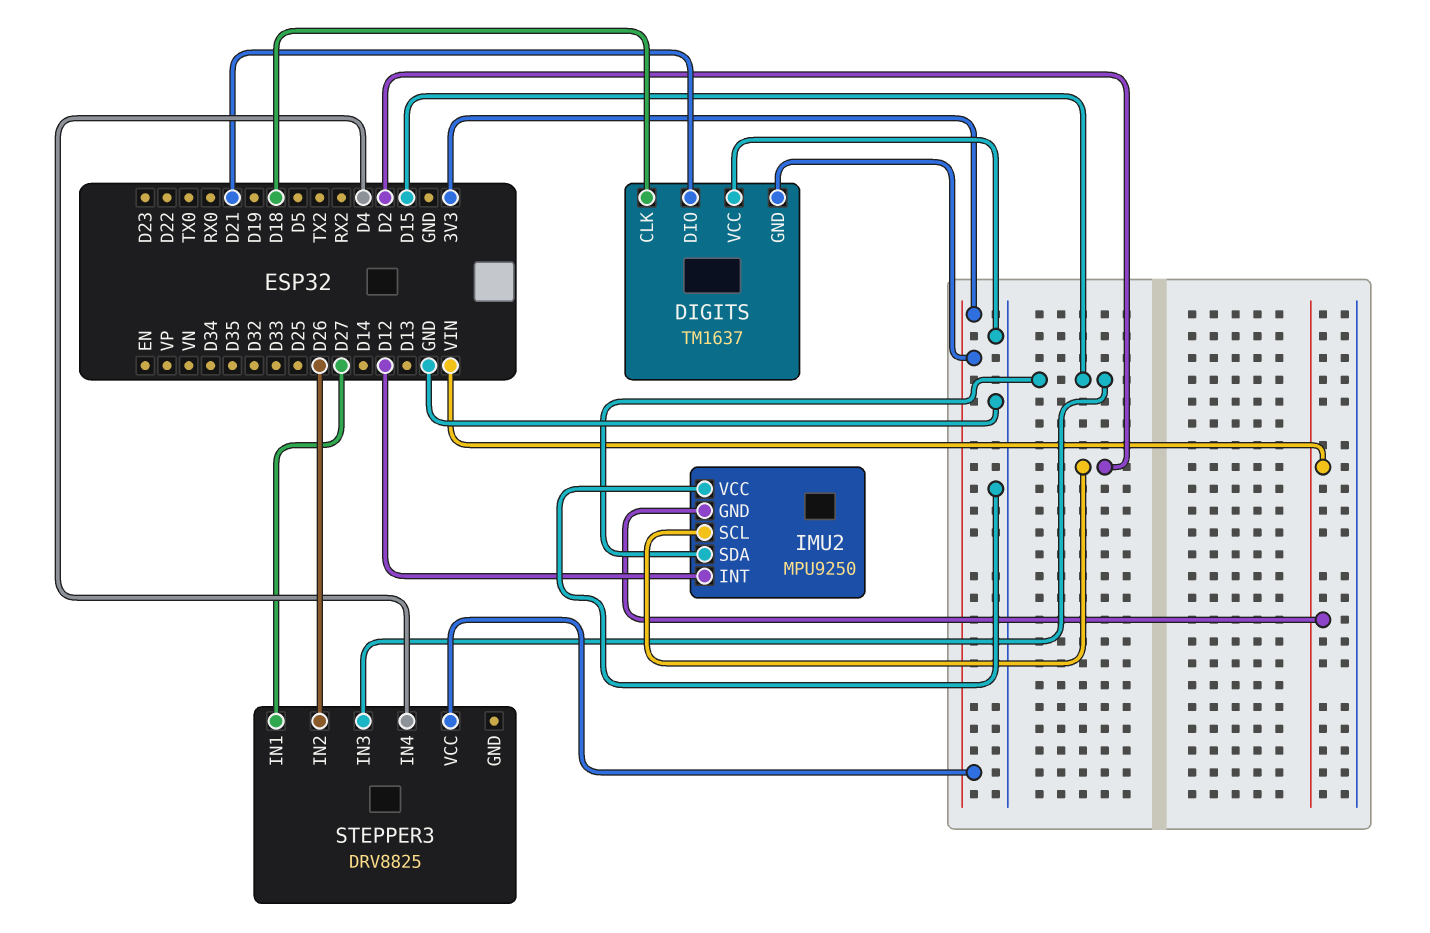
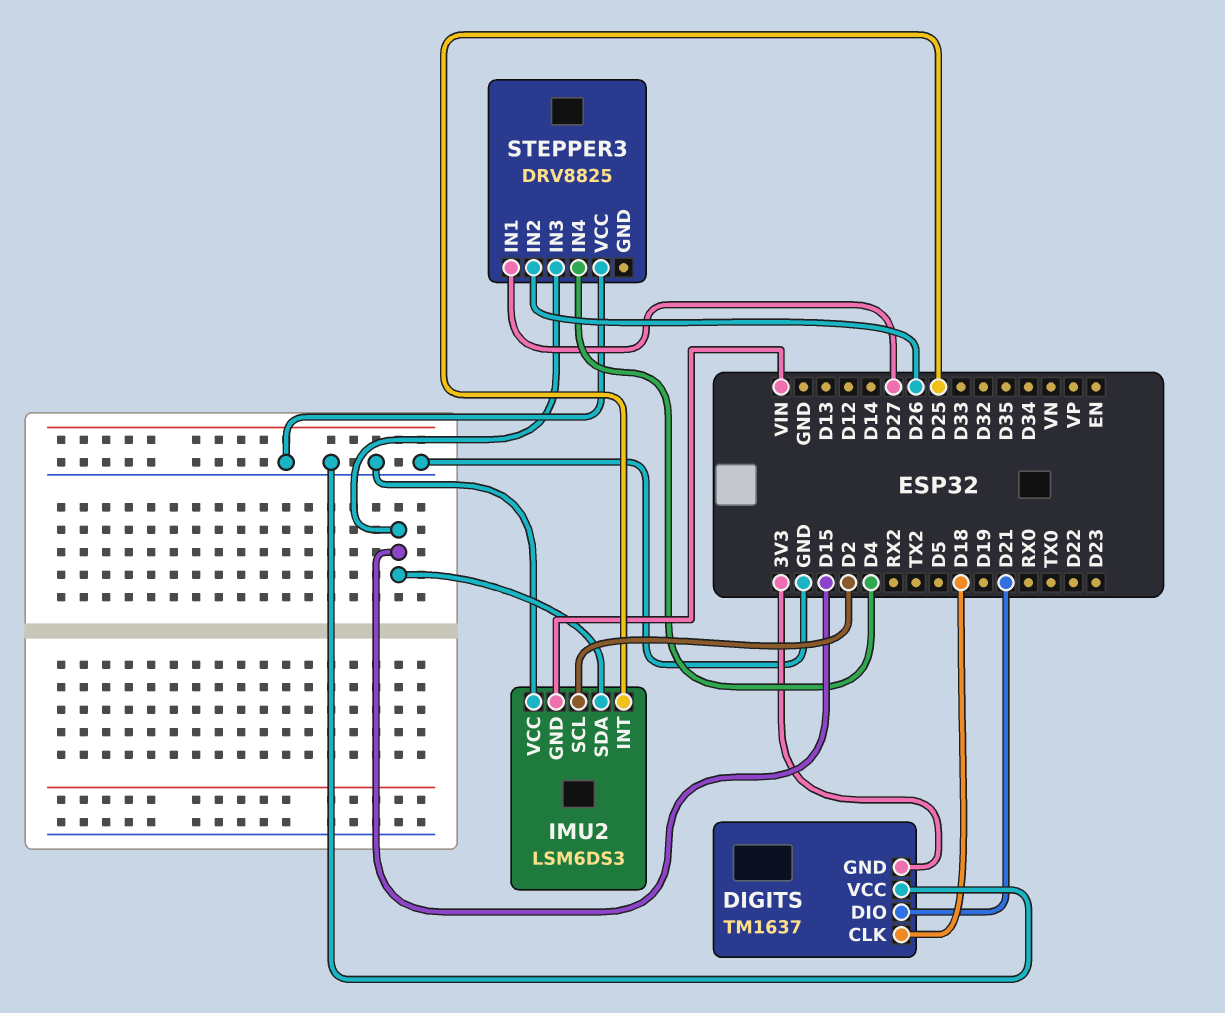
IMU2: MPU9250 -> LSM6DS3
IMU2 pin INT: D12 -> D25
STEPPER3 pin VCC: 3V3 -> GND

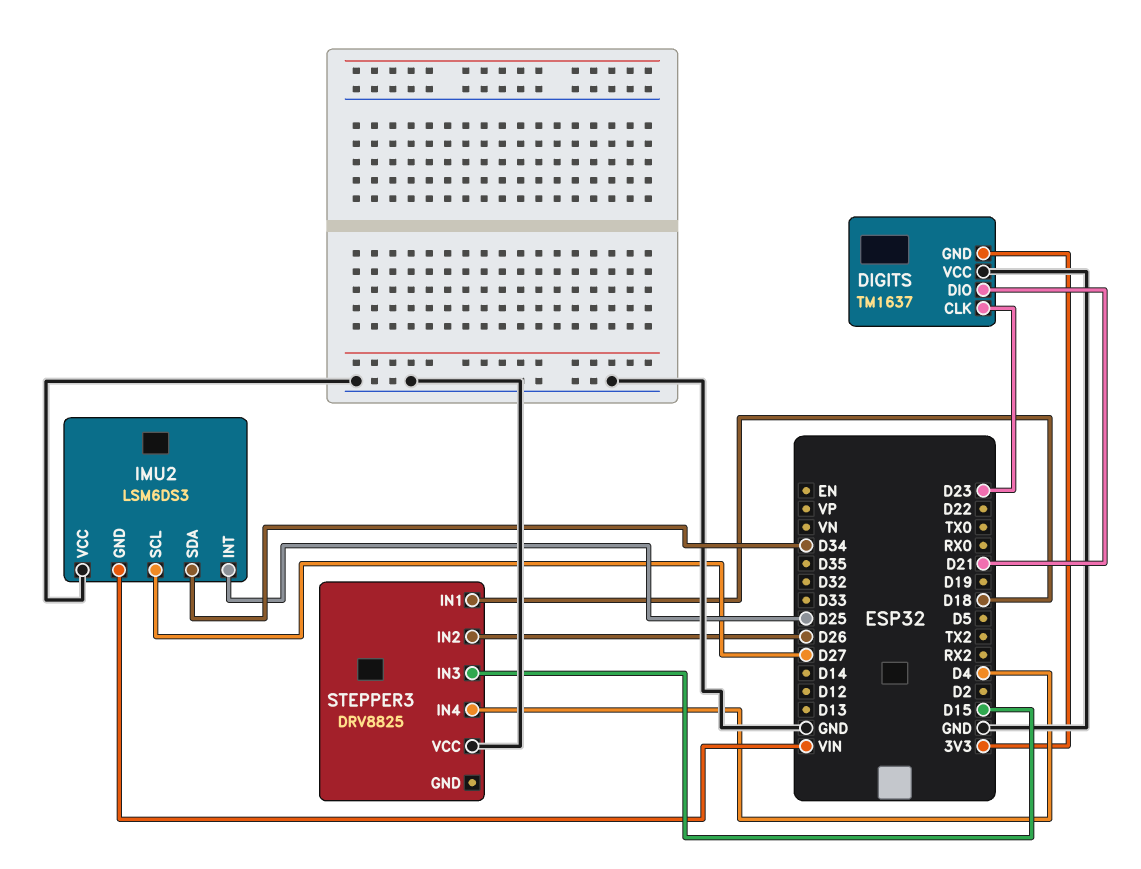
DIGITS pin CLK: D18 -> D23
IMU2 pin SCL: D2 -> D27
IMU2 pin SDA: D15 -> D34
STEPPER3 pin IN1: D27 -> D18

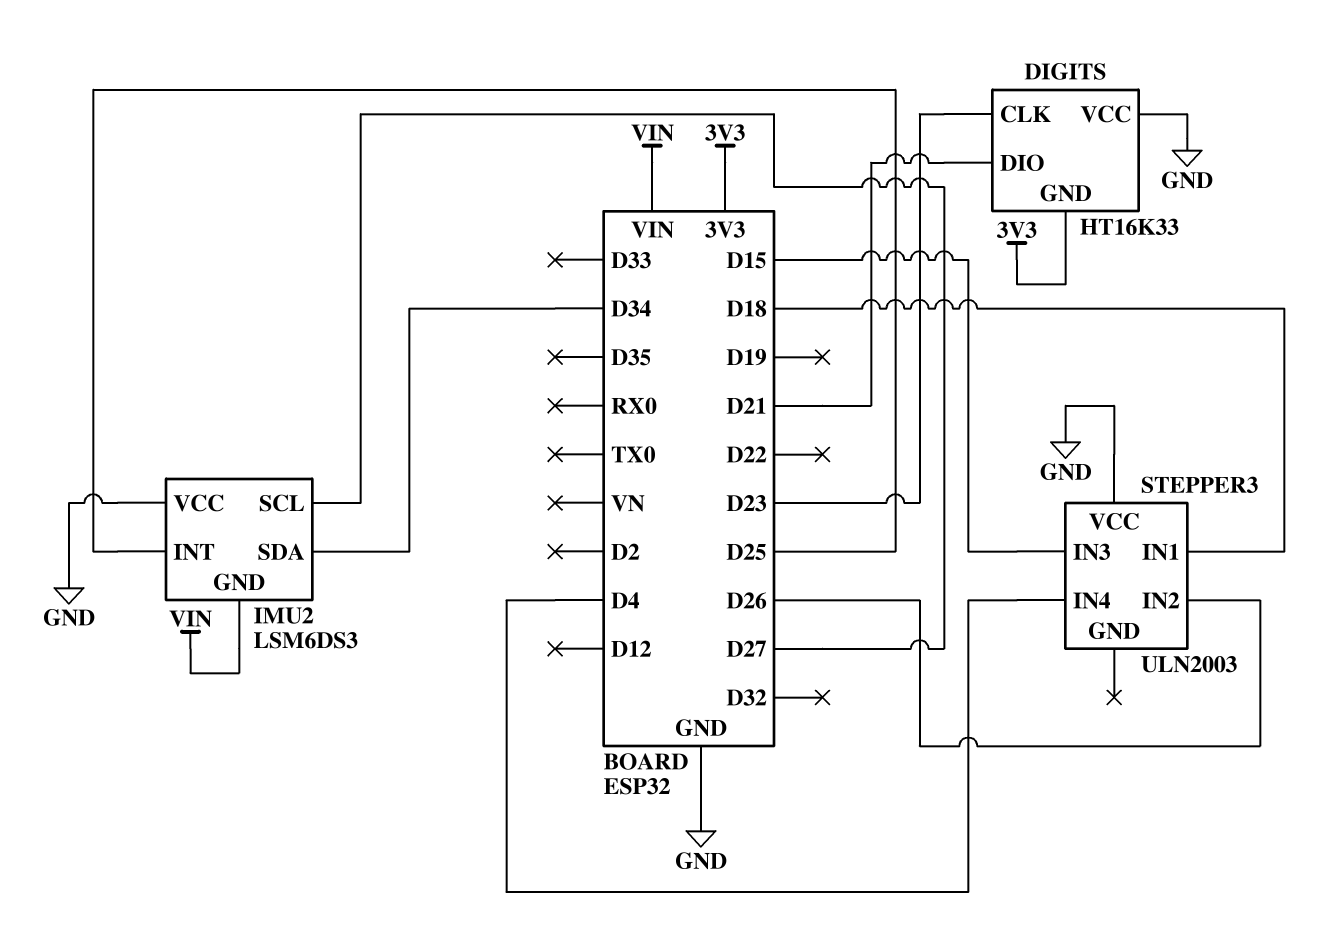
DIGITS: TM1637 -> HT16K33
STEPPER3: DRV8825 -> ULN2003

